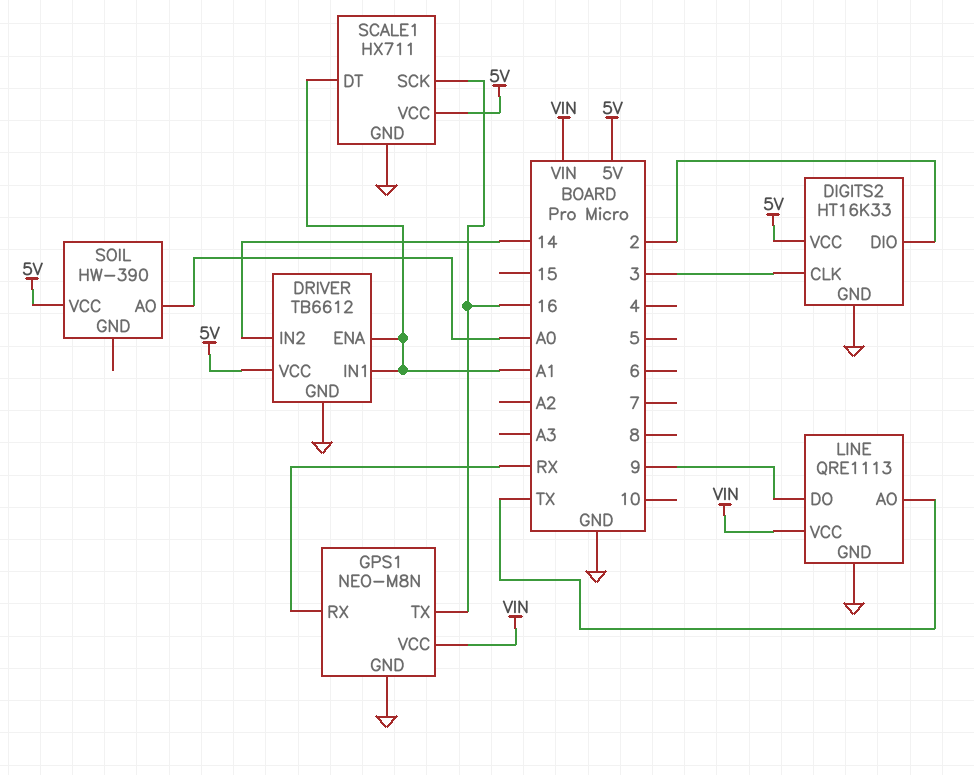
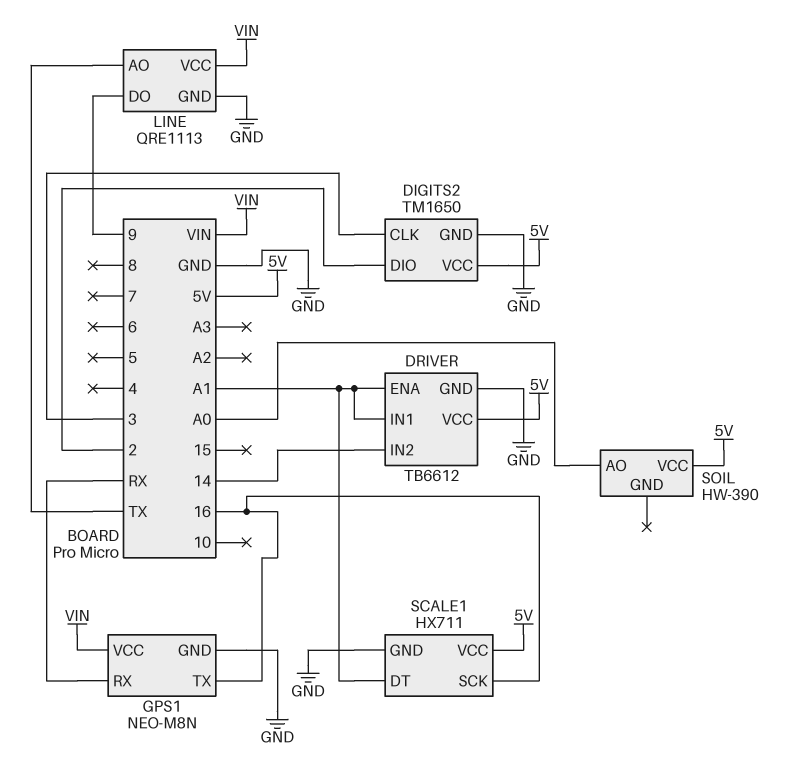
DIGITS2: HT16K33 -> TM1650

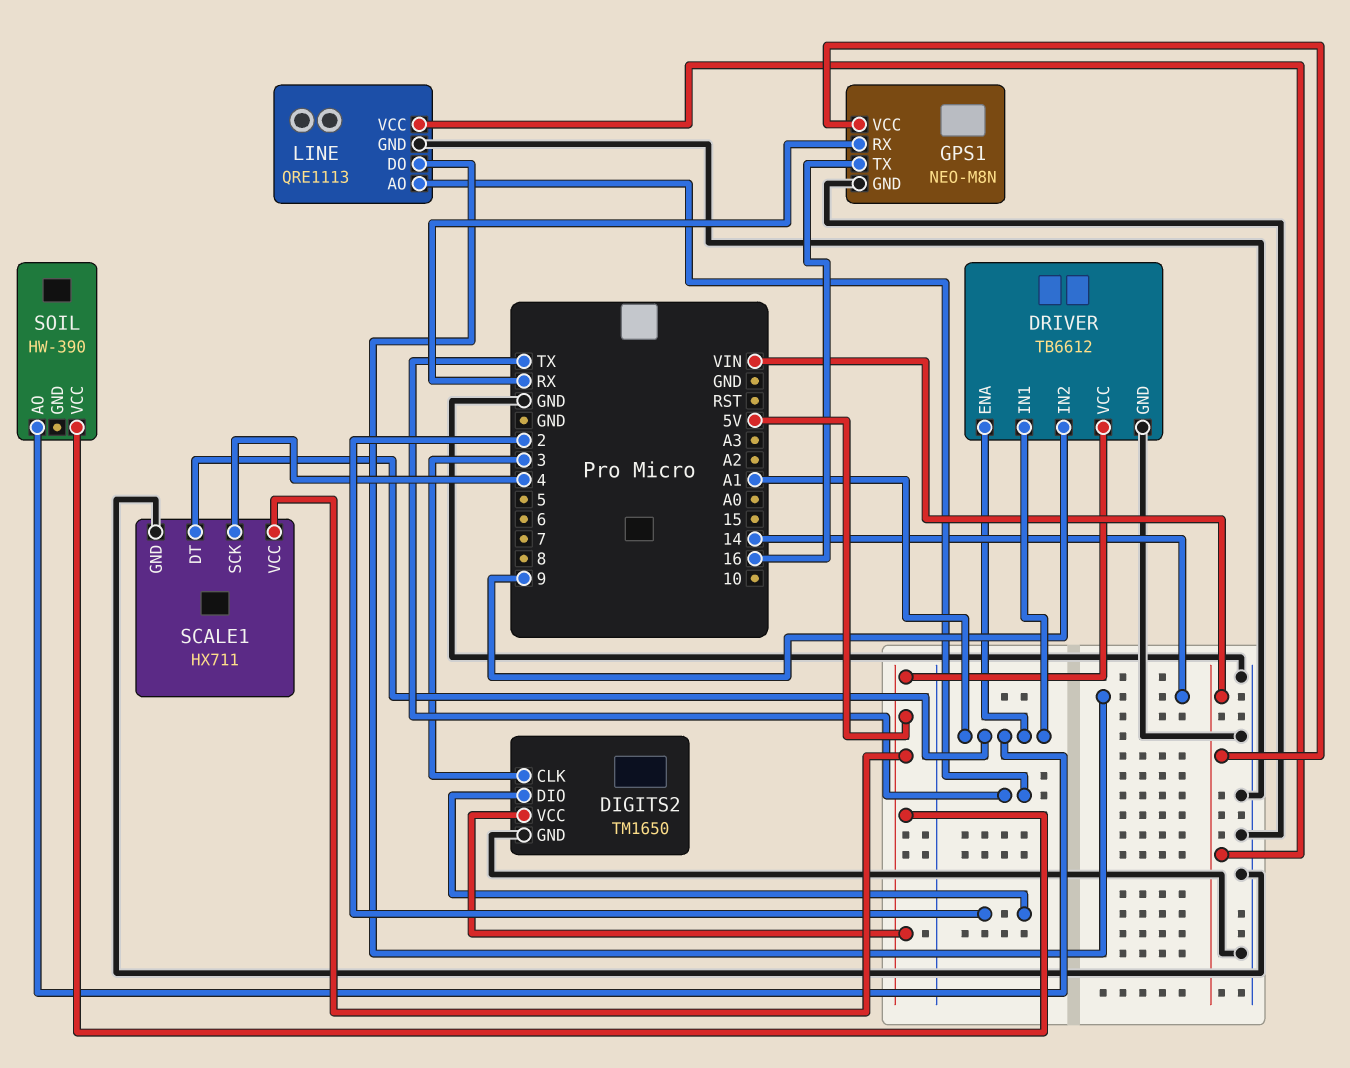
DRIVER pin IN2: 14 -> 9
LINE pin DO: 9 -> 14
SCALE1 pin SCK: 16 -> 4
SOIL pin AO: A0 -> A1

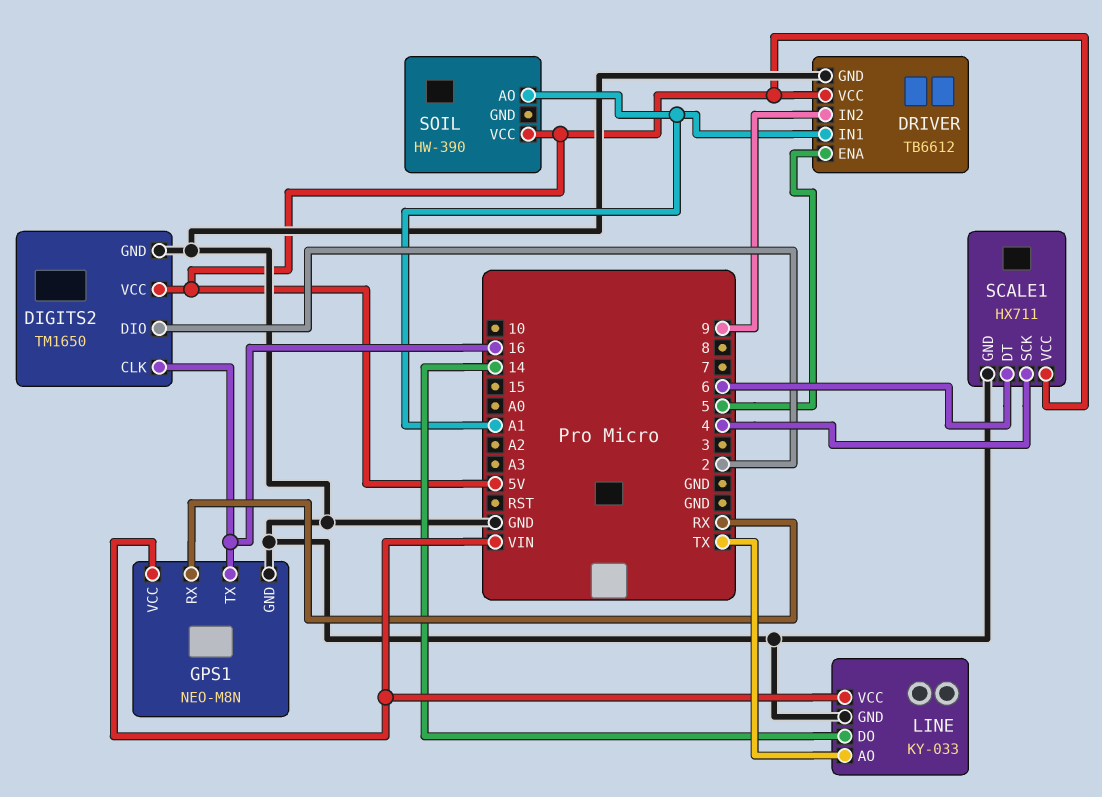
DIGITS2 pin CLK: 3 -> 16
DRIVER pin ENA: A1 -> 5
LINE: QRE1113 -> KY-033
SCALE1 pin DT: A1 -> 6

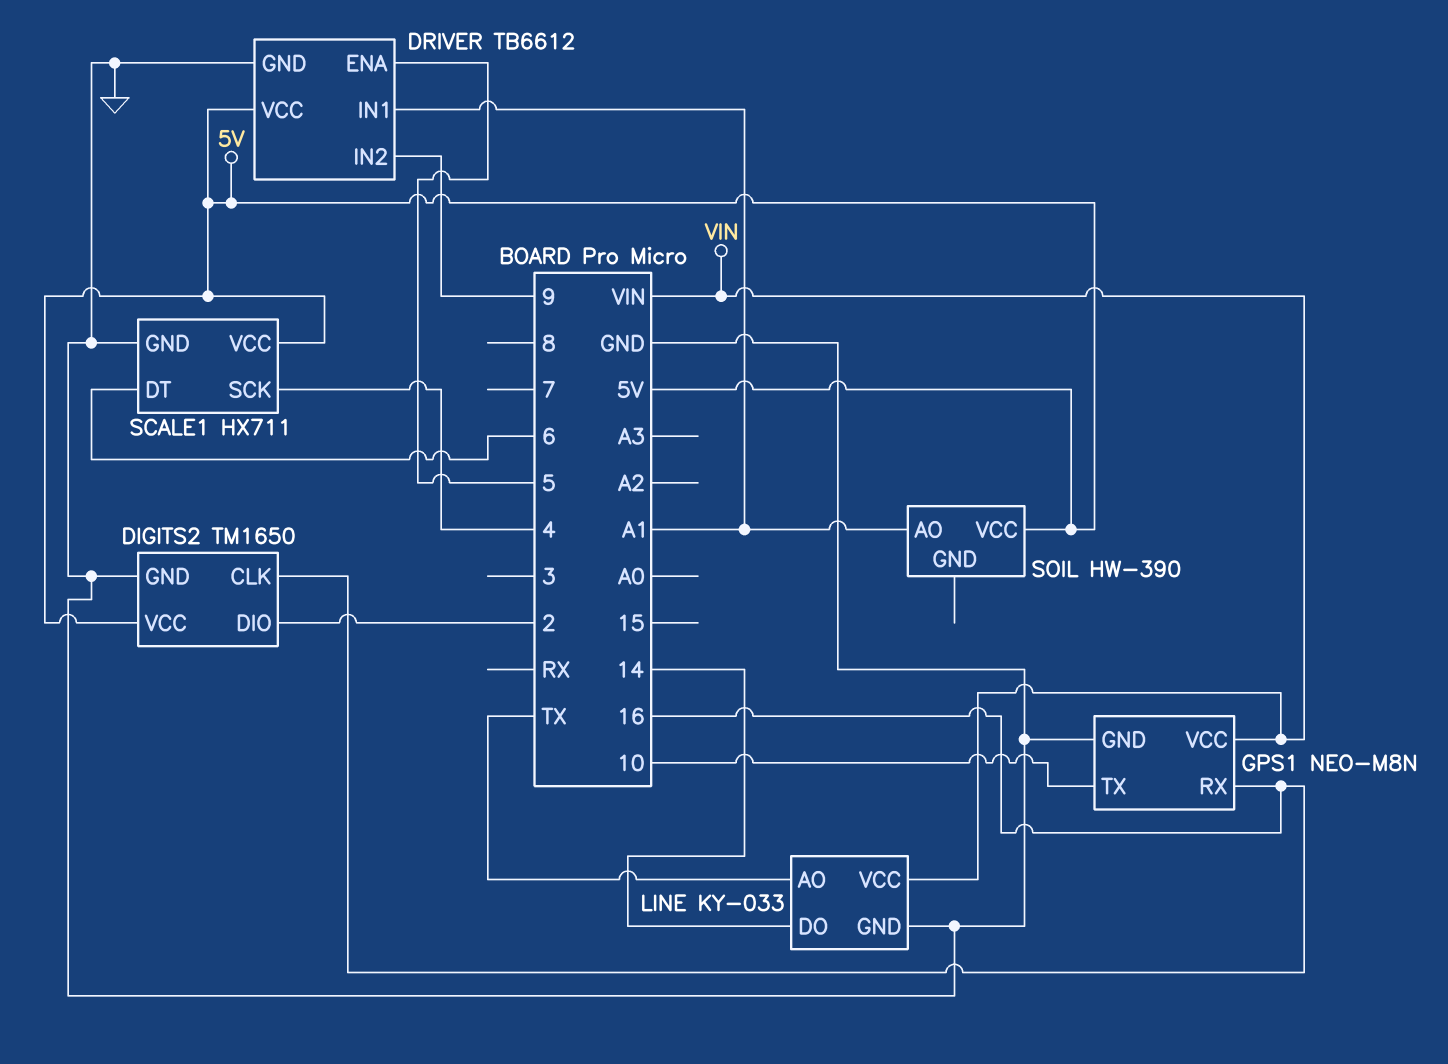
GPS1 pin RX: RX -> 16
GPS1 pin TX: 16 -> 10

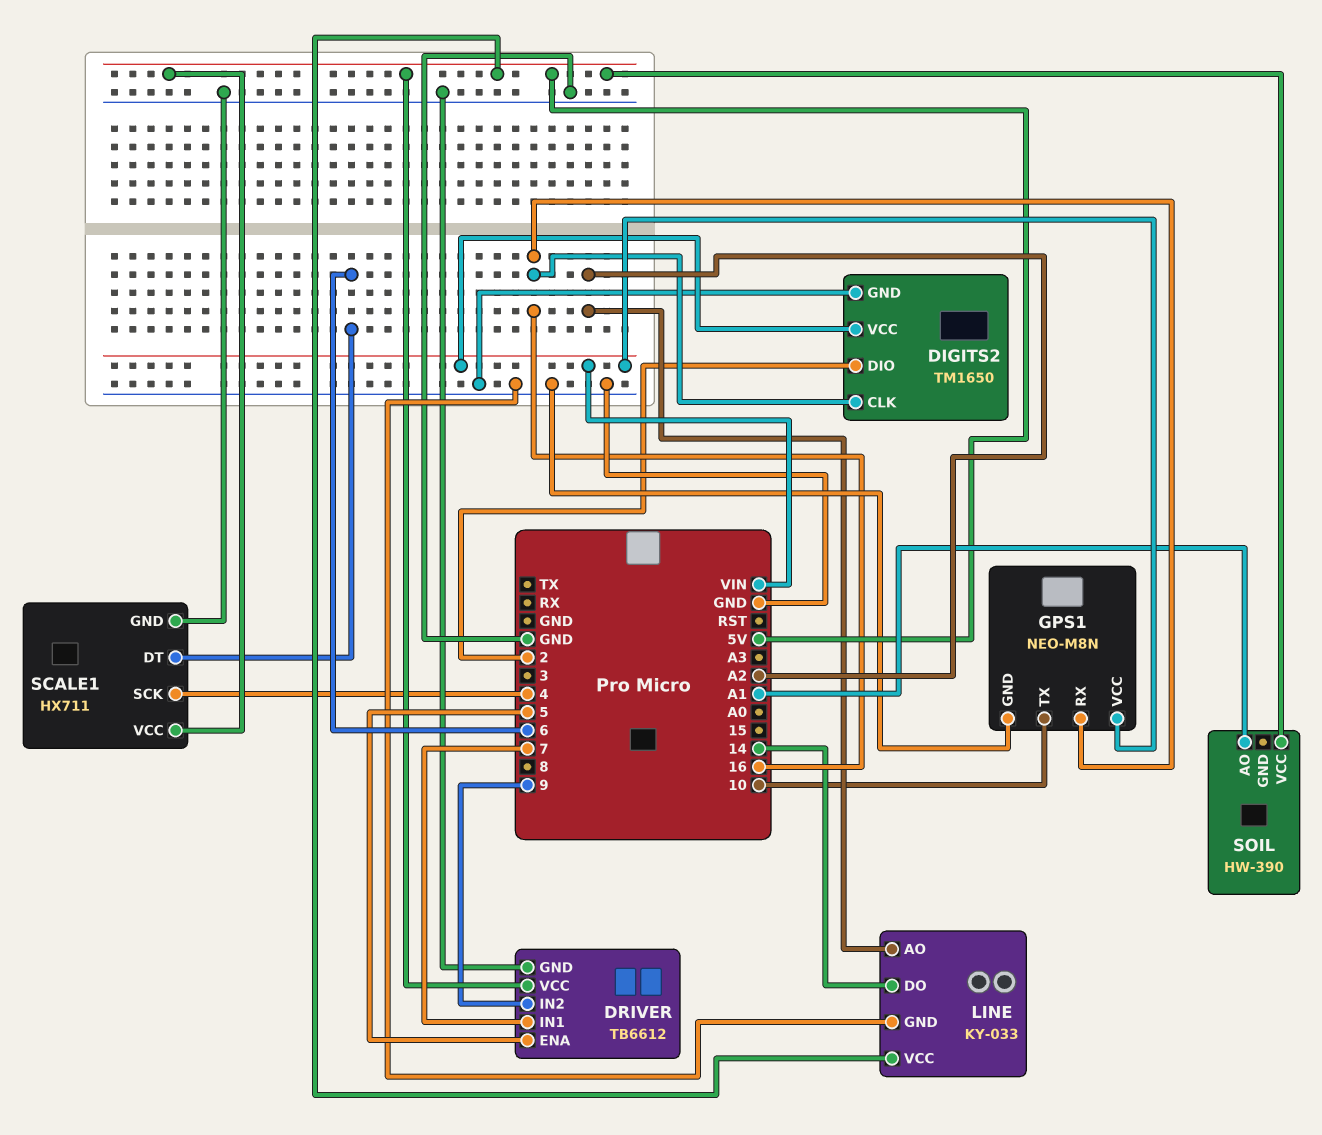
DIGITS2 pin VCC: 5V -> VIN
DRIVER pin IN1: A1 -> 7
LINE pin AO: TX -> A2
LINE pin VCC: VIN -> 5V

